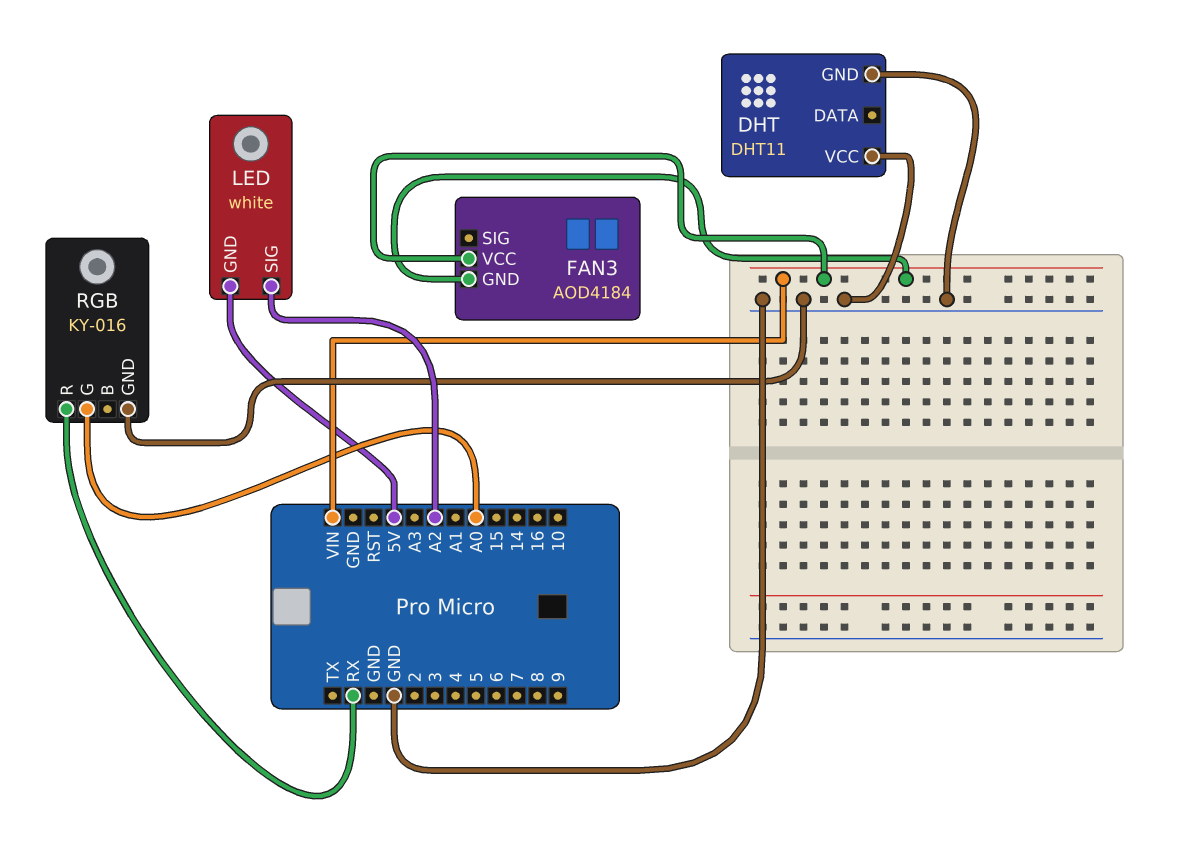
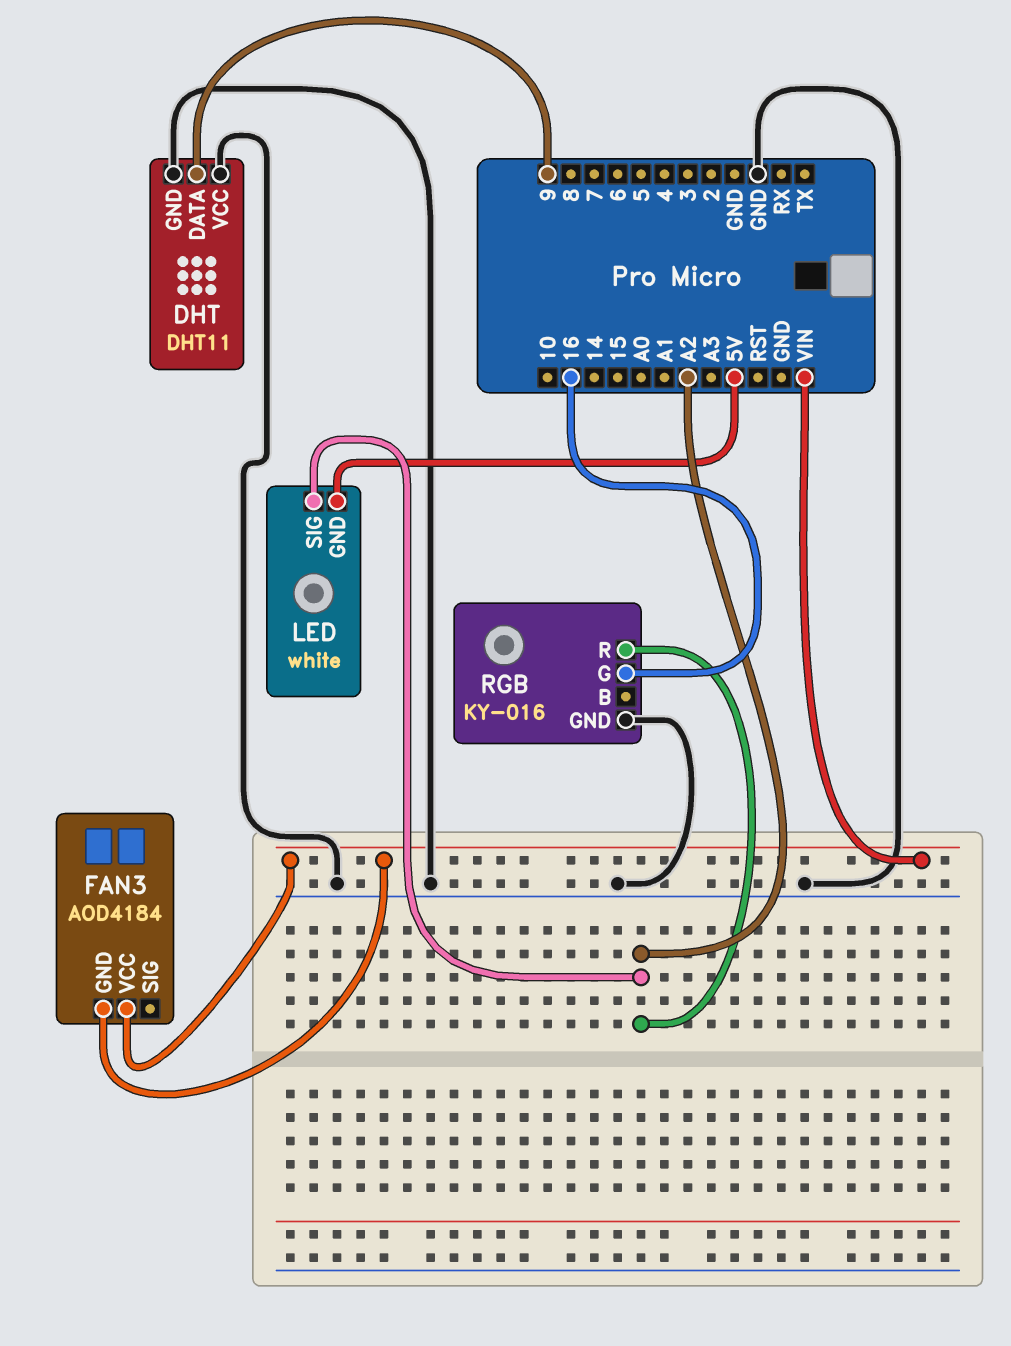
DHT pin DATA: none -> 9
RGB pin G: A0 -> 16
RGB pin R: RX -> A2

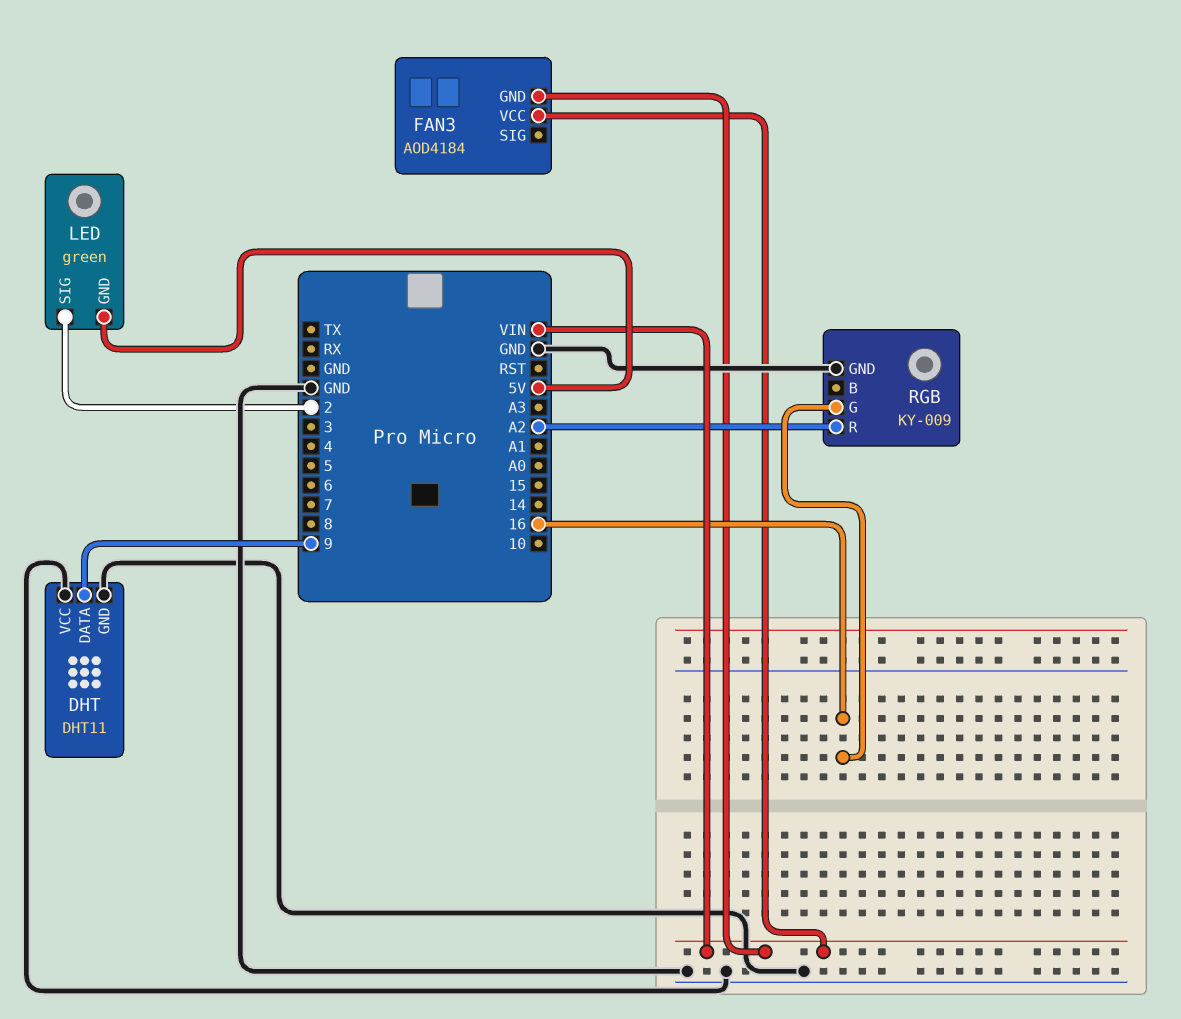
LED: white -> green
LED pin SIG: A2 -> 2
RGB: KY-016 -> KY-009

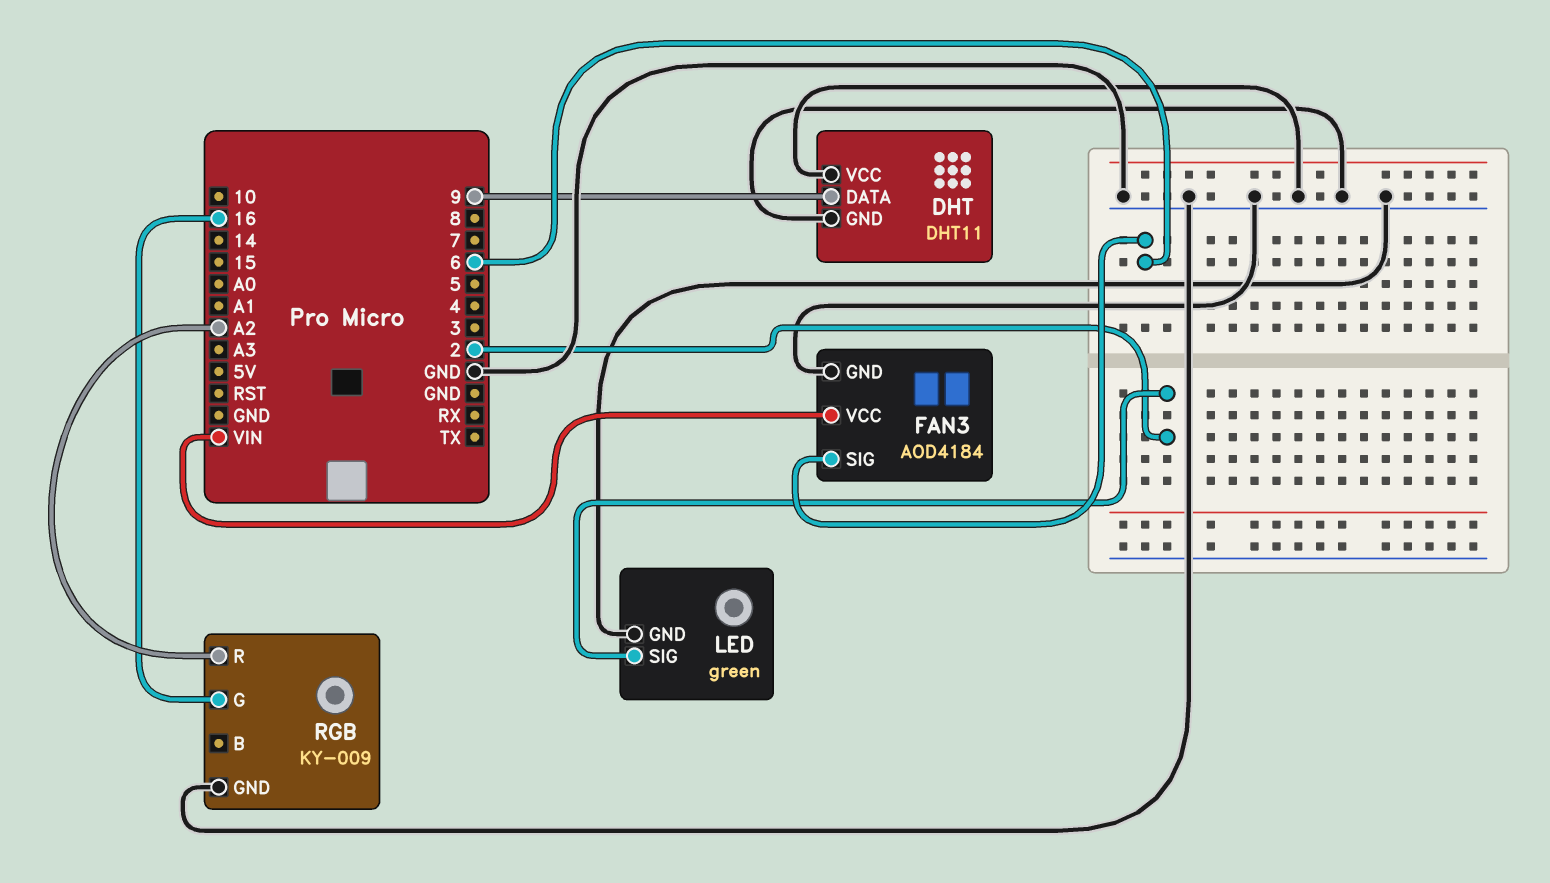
FAN3 pin GND: VIN -> GND
FAN3 pin SIG: none -> 6
LED pin GND: 5V -> GND

